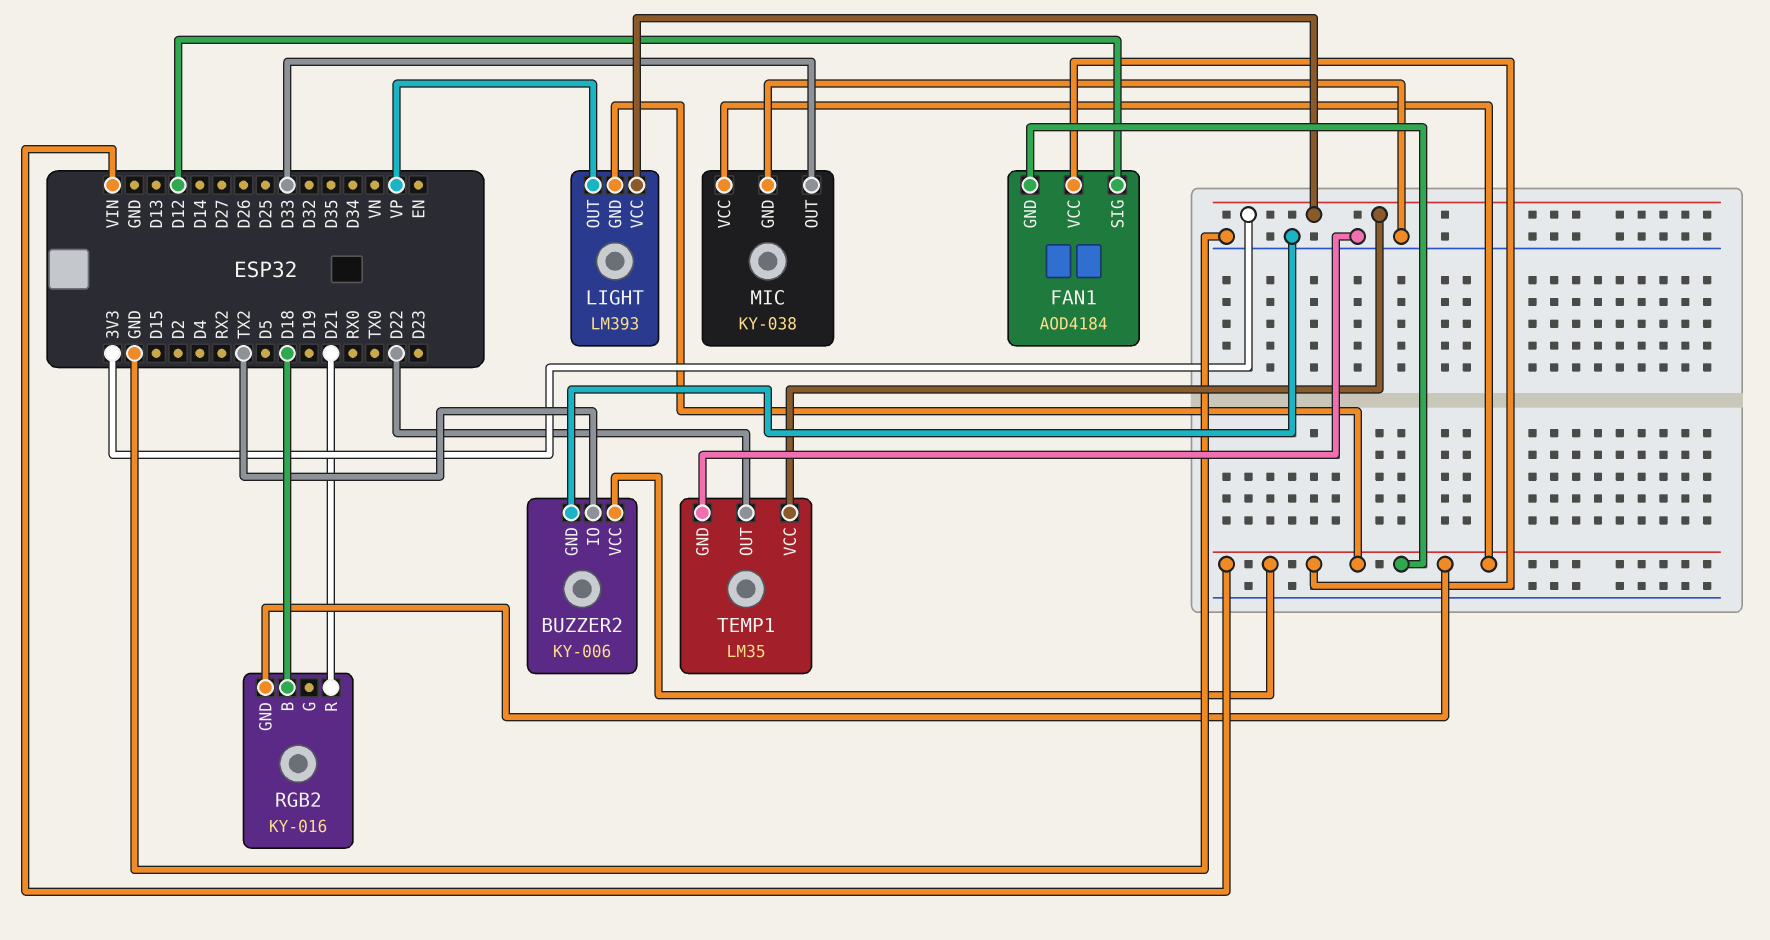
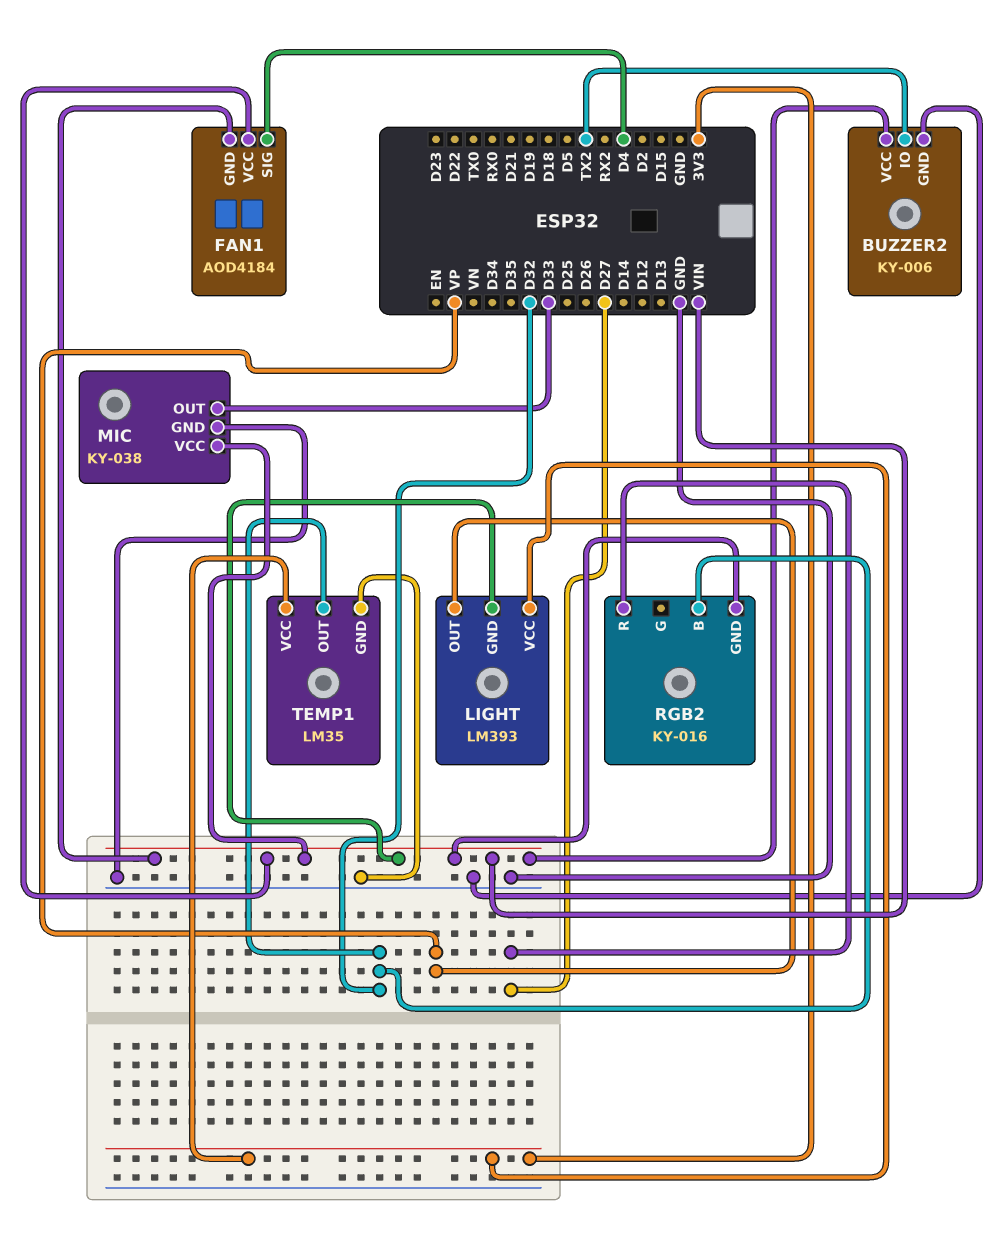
FAN1 pin SIG: D12 -> D4
RGB2 pin B: D18 -> D32
RGB2 pin R: D21 -> D27
TEMP1 pin OUT: D22 -> D32

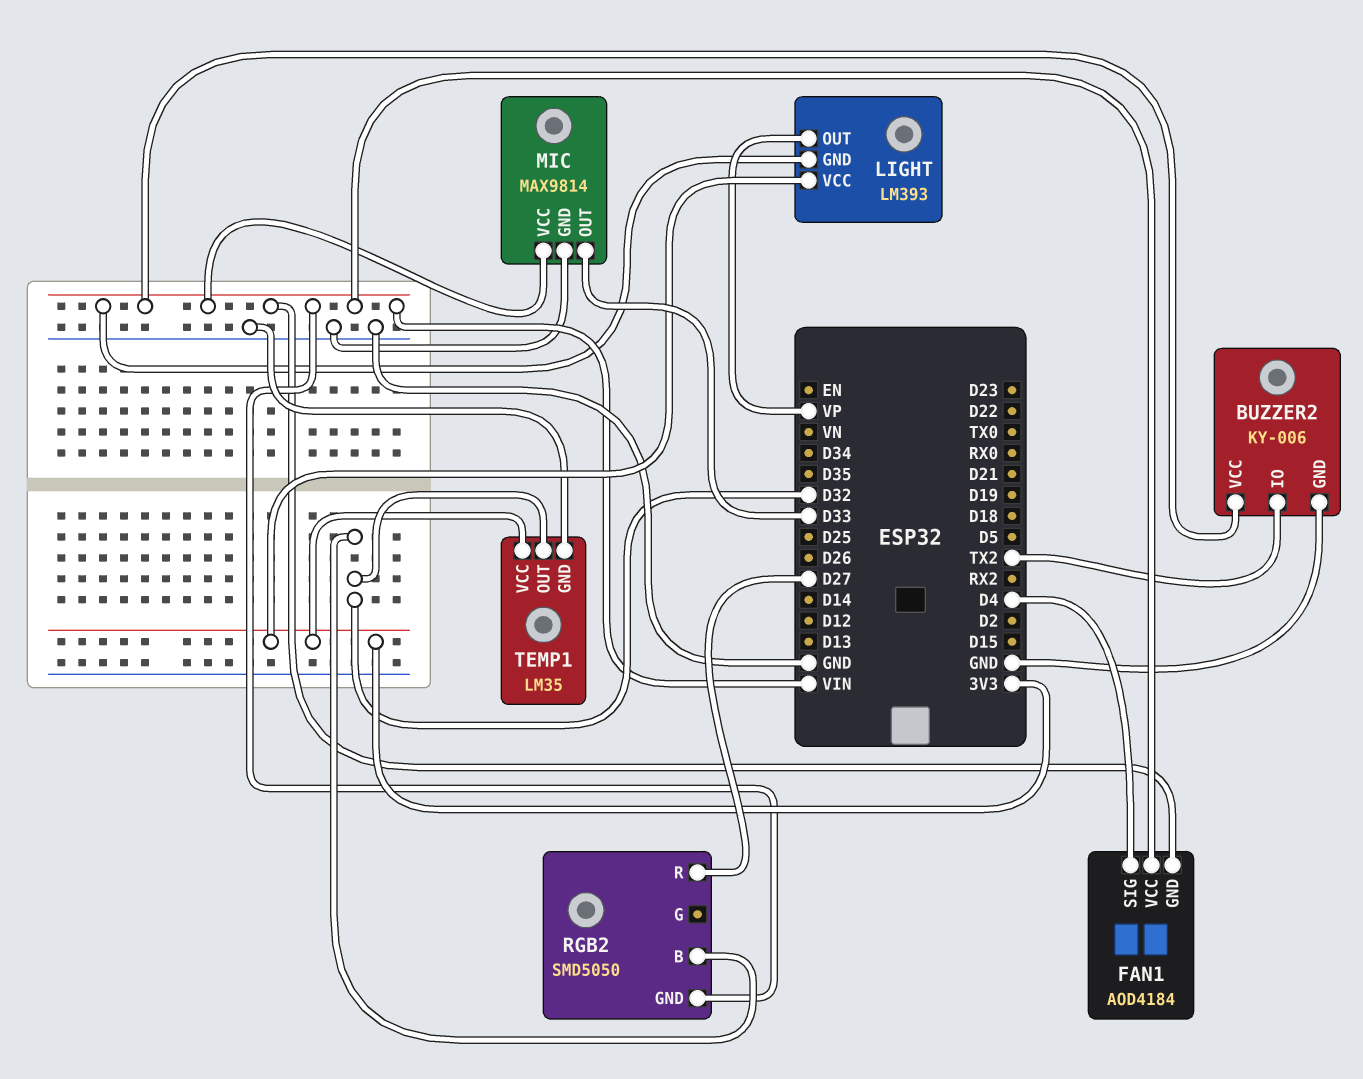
MIC: KY-038 -> MAX9814
RGB2: KY-016 -> SMD5050

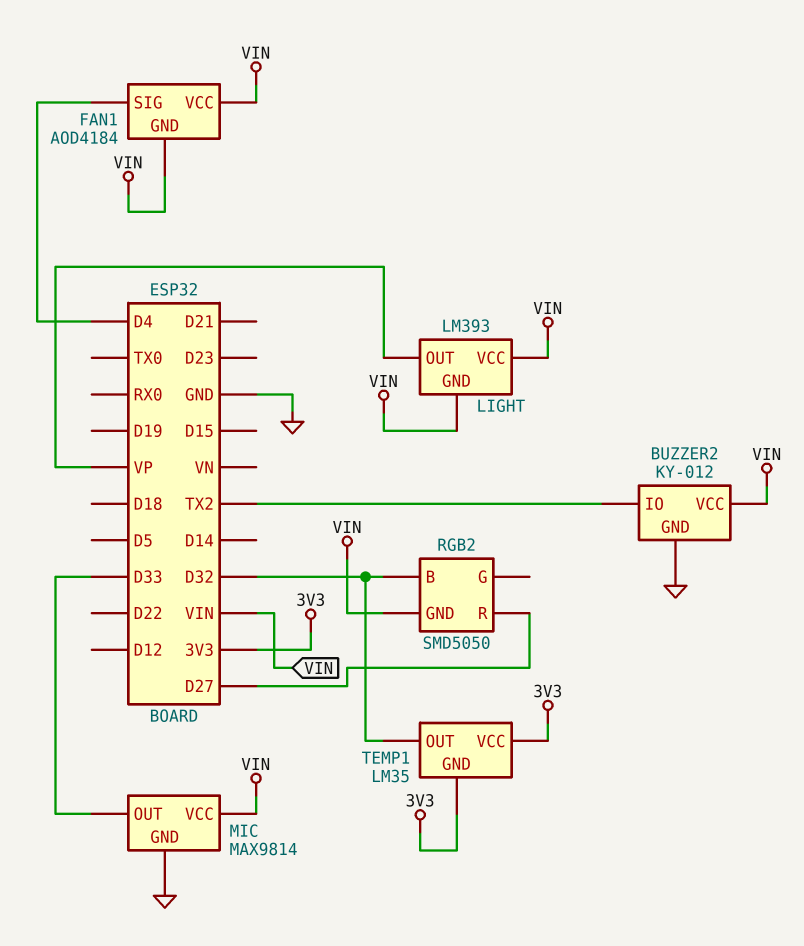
BUZZER2: KY-006 -> KY-012
LIGHT pin VCC: 3V3 -> VIN
TEMP1 pin GND: GND -> 3V3

